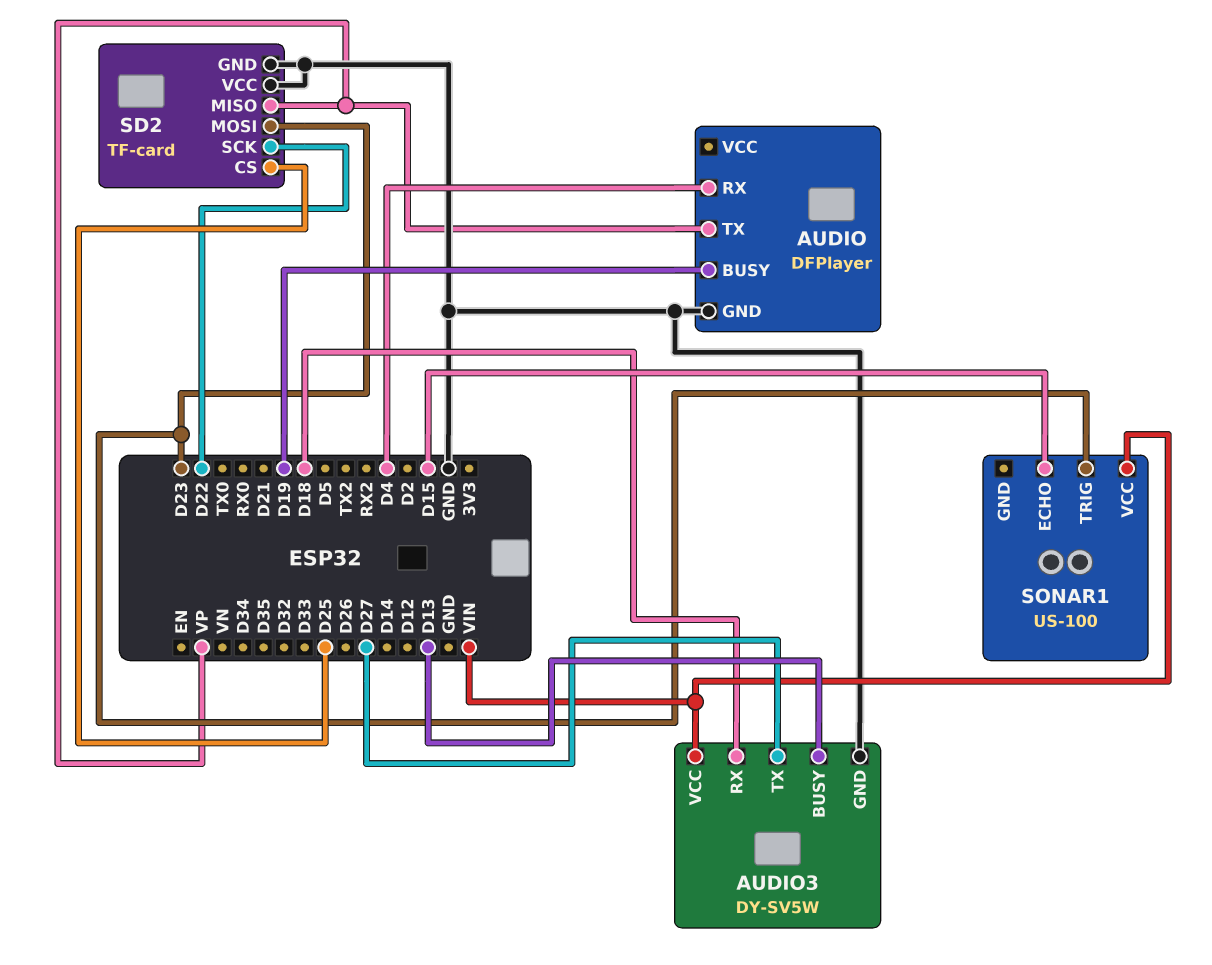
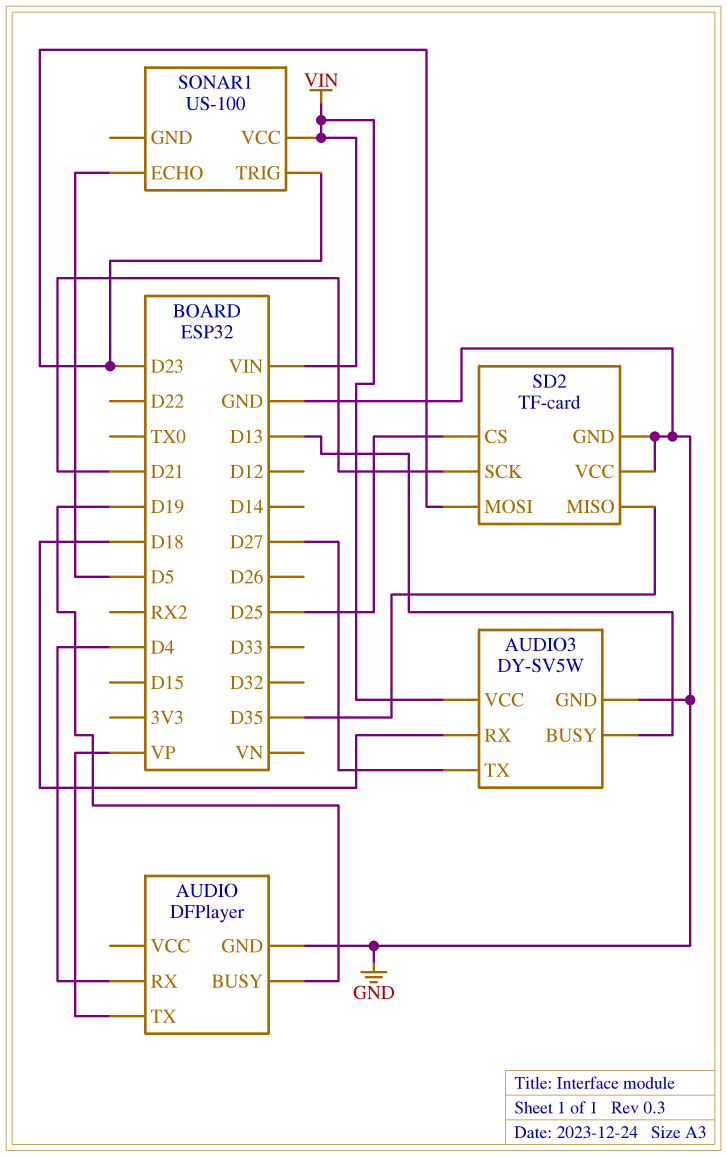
SD2 pin MISO: VP -> D35
SD2 pin SCK: D22 -> D21
SONAR1 pin ECHO: D15 -> D5

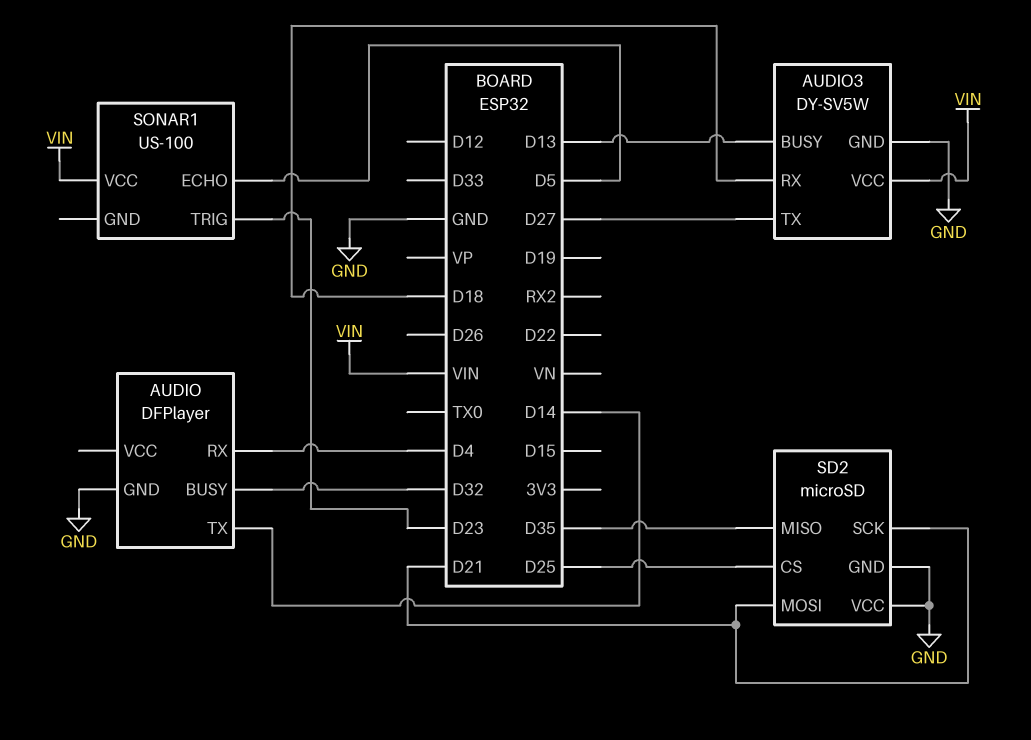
AUDIO pin BUSY: D19 -> D32
AUDIO pin TX: VP -> D14
SD2: TF-card -> microSD
SD2 pin MOSI: D23 -> D21

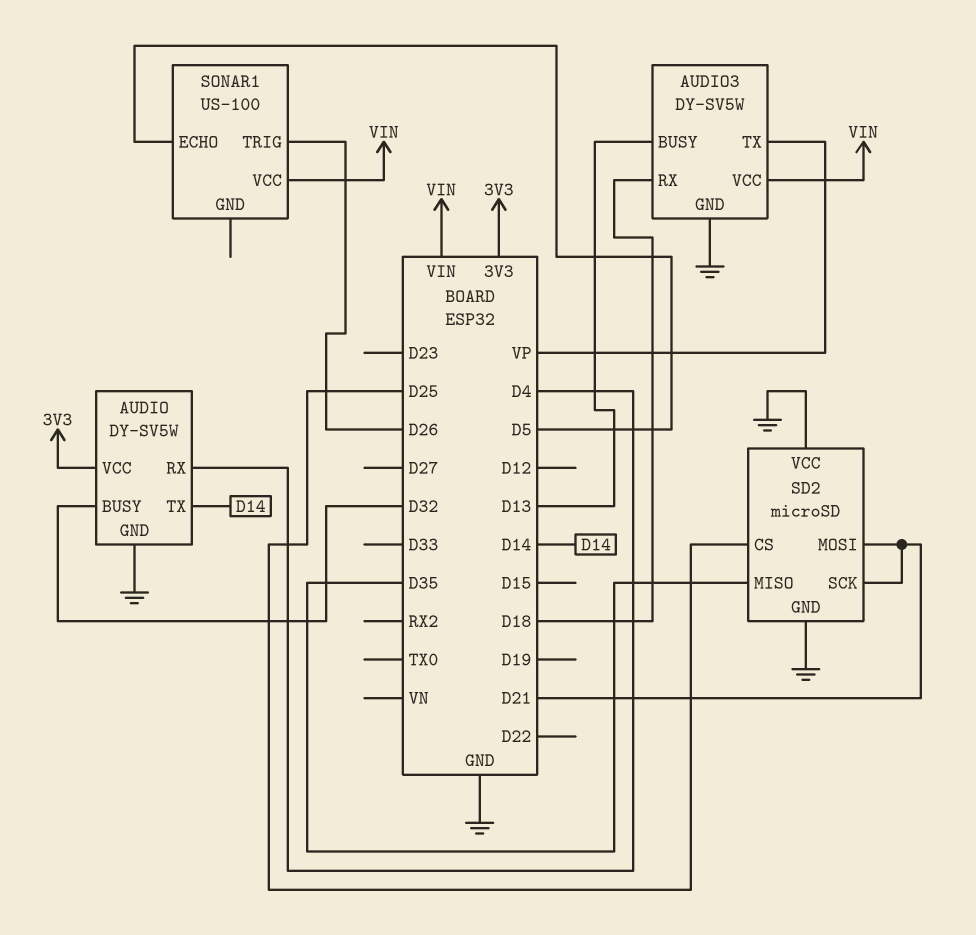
AUDIO: DFPlayer -> DY-SV5W
AUDIO pin VCC: none -> 3V3
AUDIO3 pin TX: D27 -> VP
SONAR1 pin TRIG: D23 -> D26

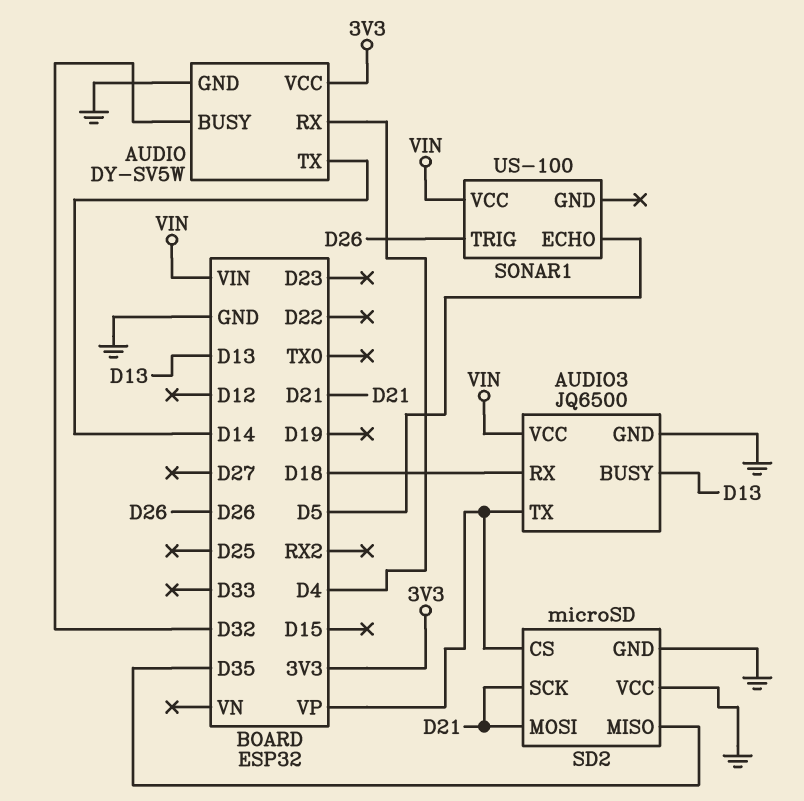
AUDIO3: DY-SV5W -> JQ6500
SD2 pin CS: D25 -> VP

